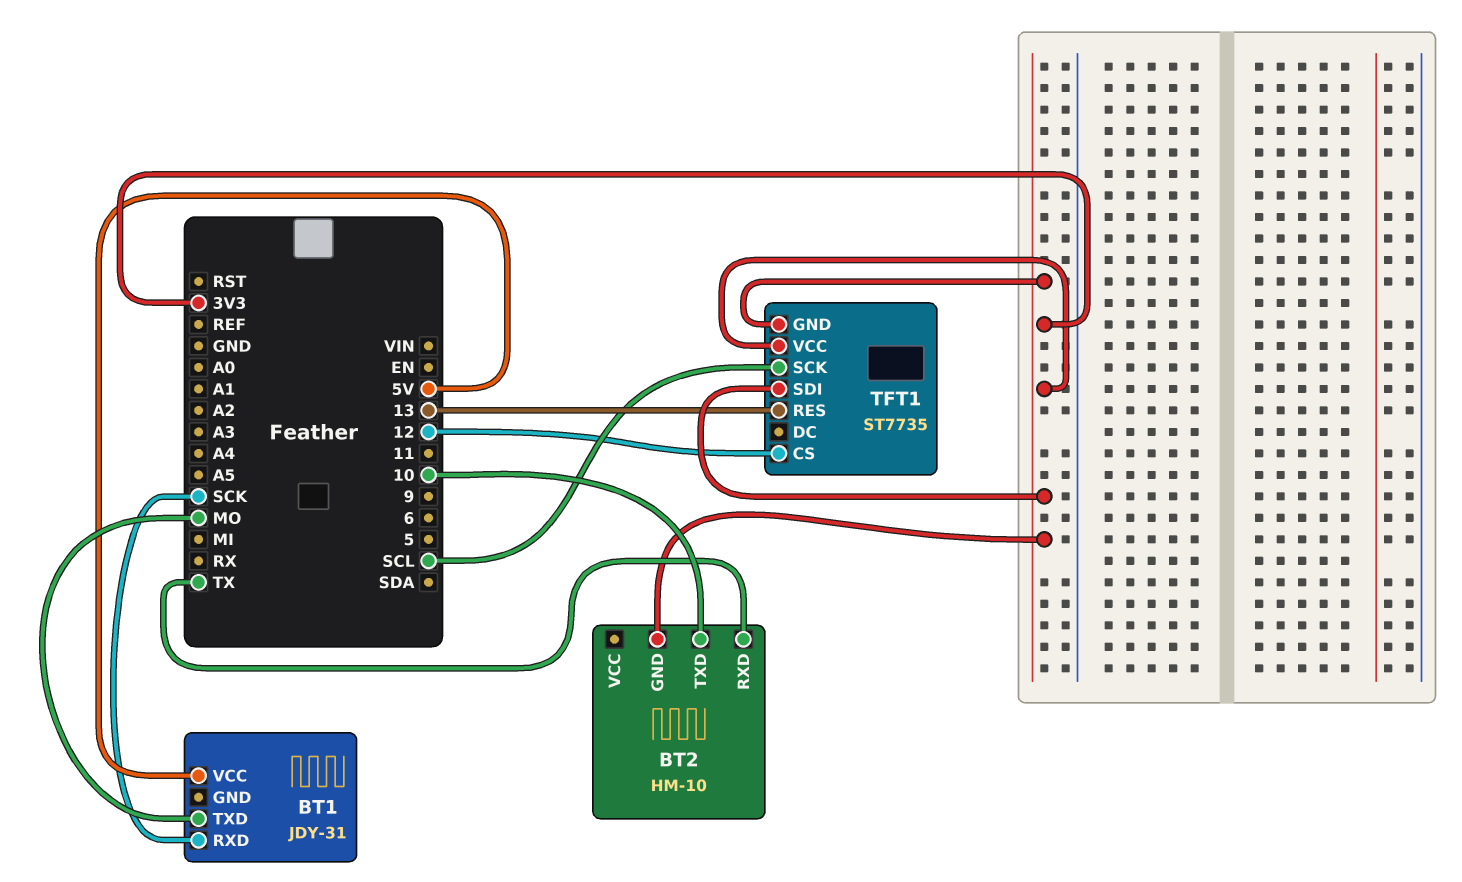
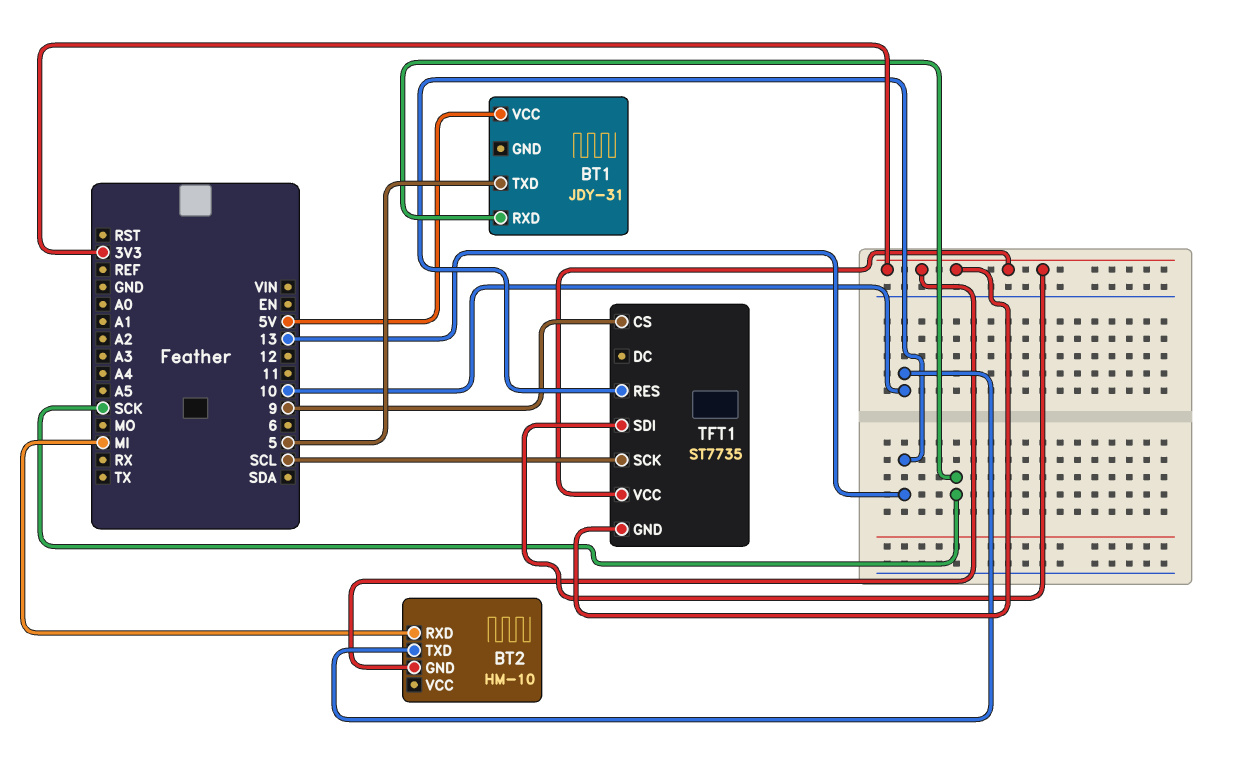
BT1 pin TXD: MO -> 5
BT2 pin RXD: TX -> MI
TFT1 pin CS: 12 -> 9

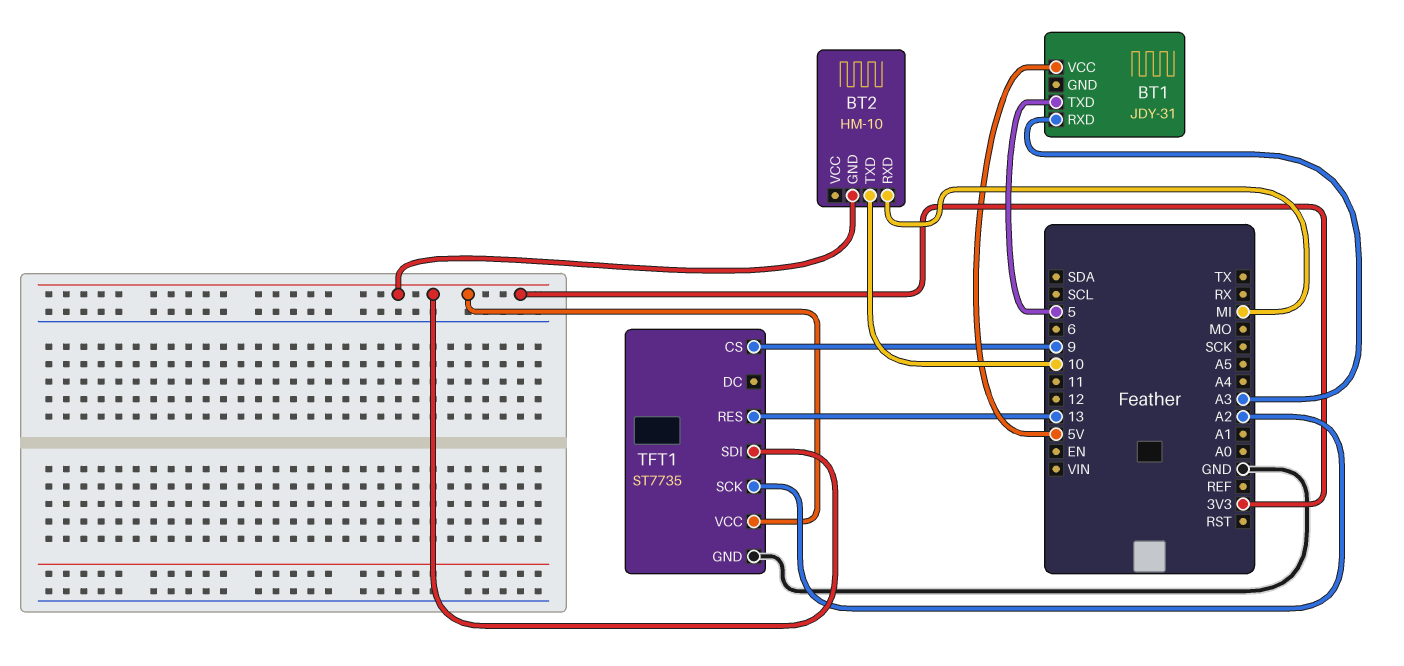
BT1 pin RXD: SCK -> A3
TFT1 pin GND: 3V3 -> GND
TFT1 pin SCK: SCL -> A2

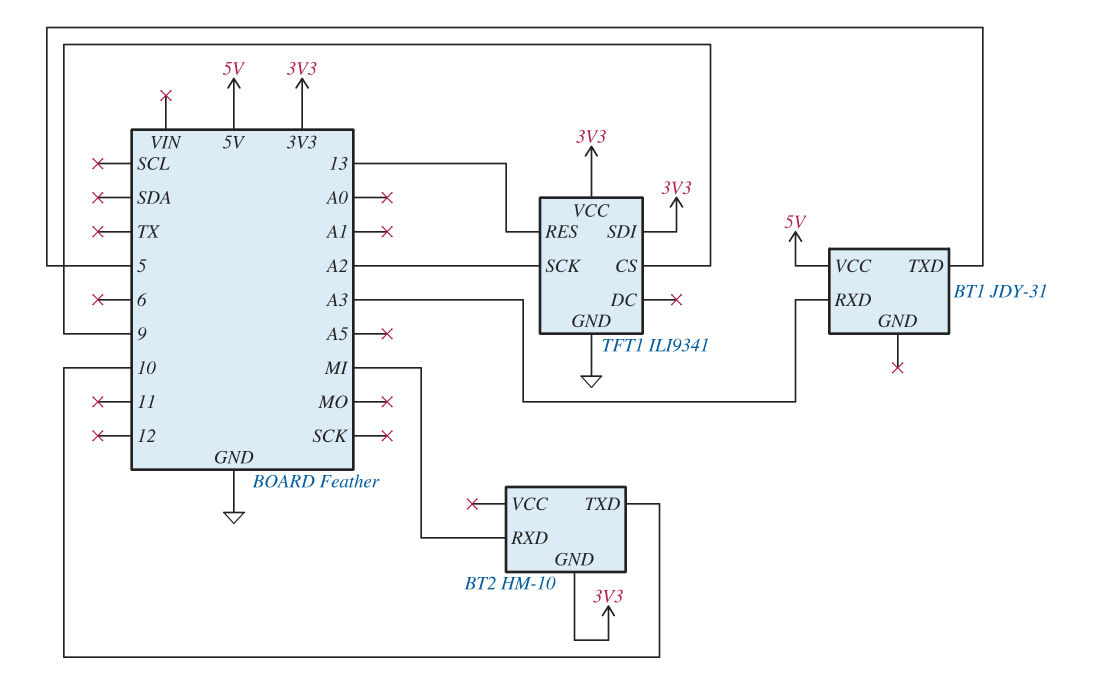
TFT1: ST7735 -> ILI9341

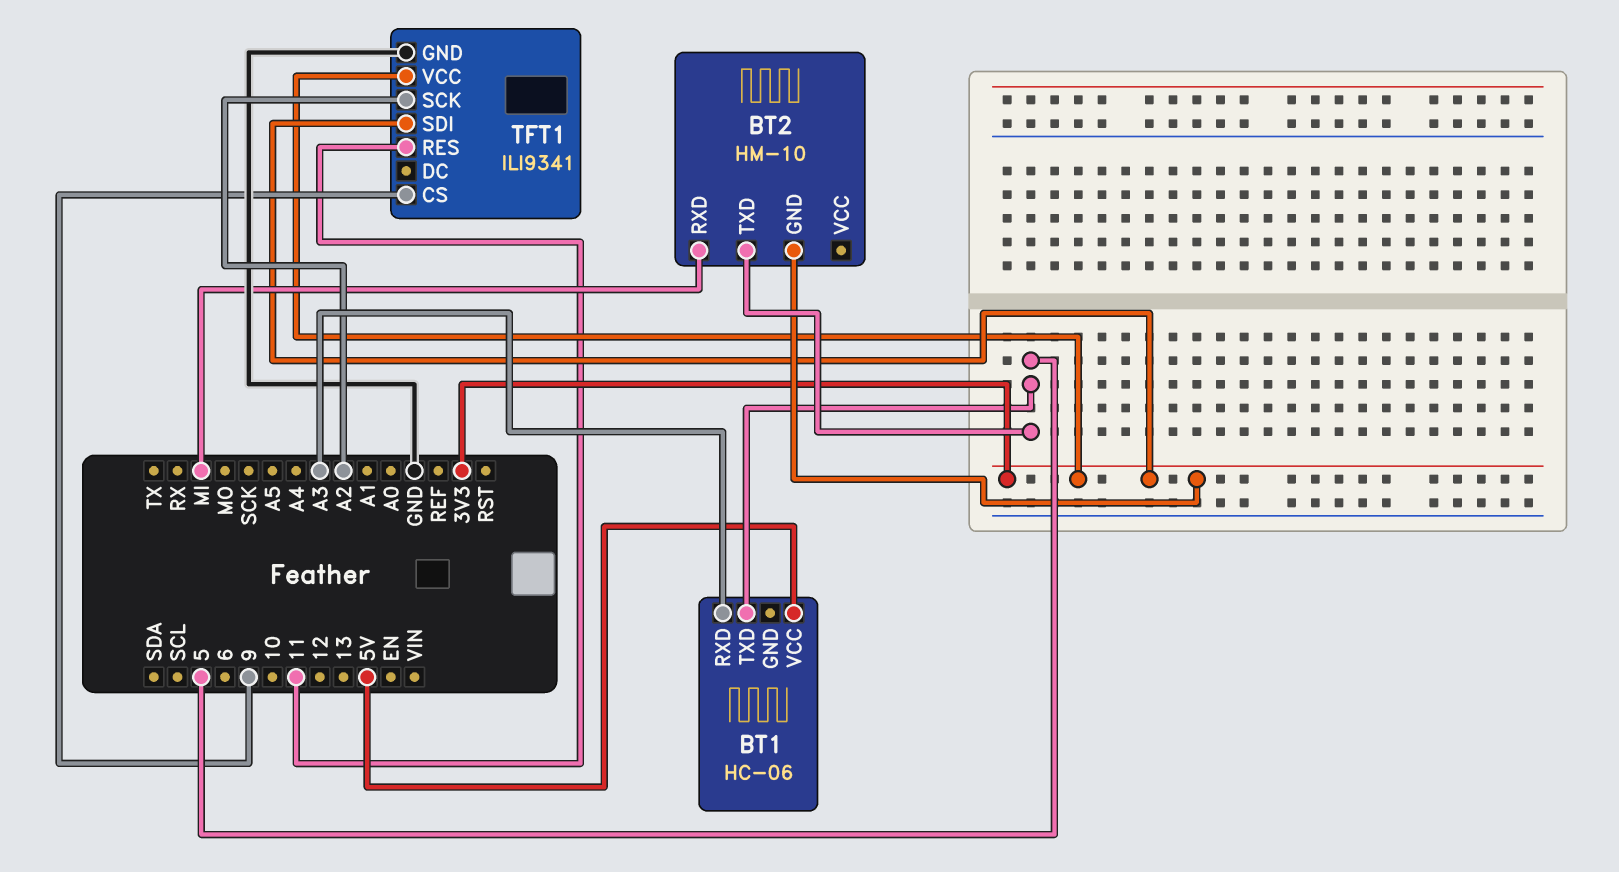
BT1: JDY-31 -> HC-06
BT2 pin TXD: 10 -> 5
TFT1 pin RES: 13 -> 11

